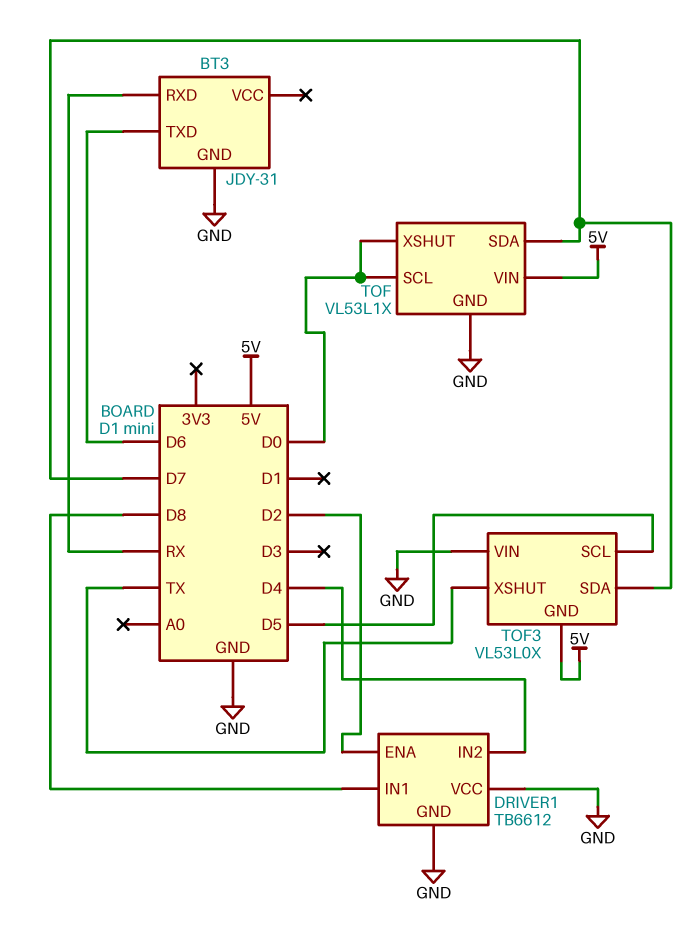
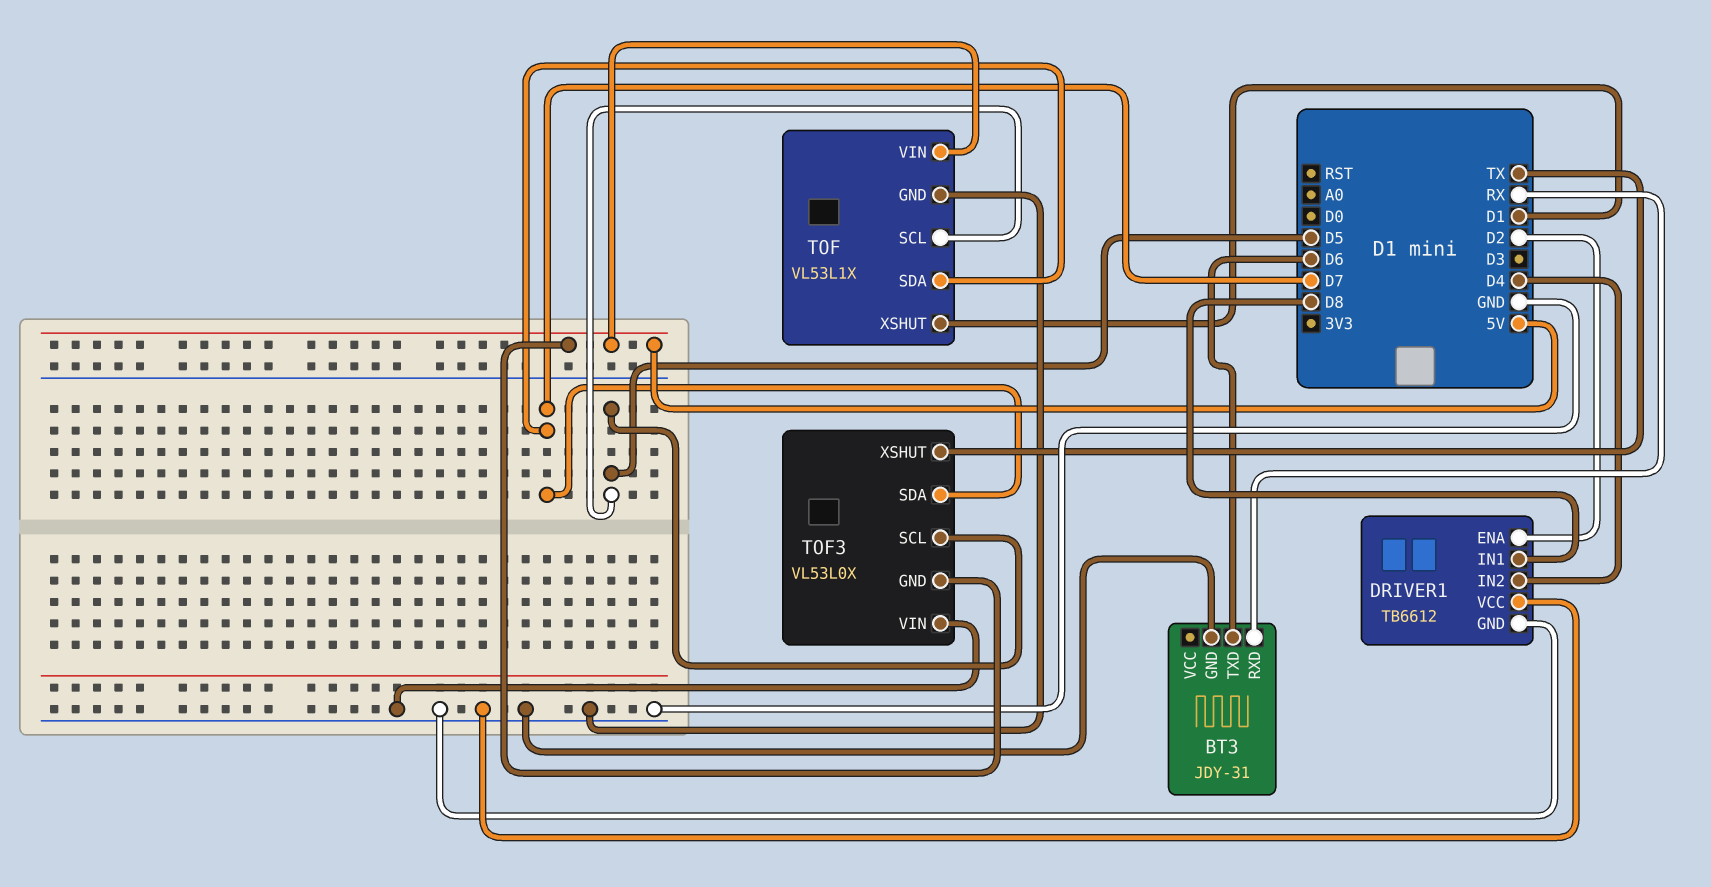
TOF pin SCL: D0 -> D5
TOF pin XSHUT: D0 -> D1

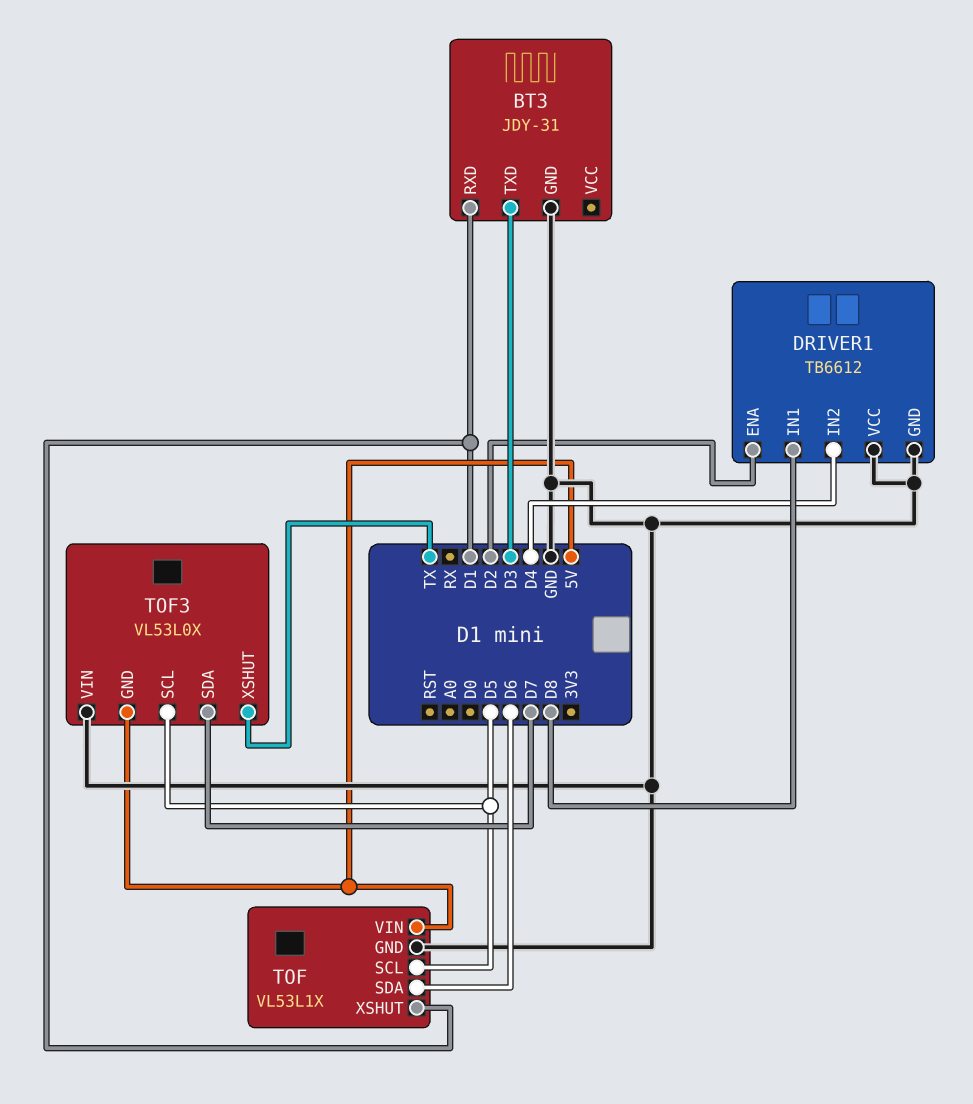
BT3 pin RXD: RX -> D1
BT3 pin TXD: D6 -> D3
TOF pin SDA: D7 -> D6

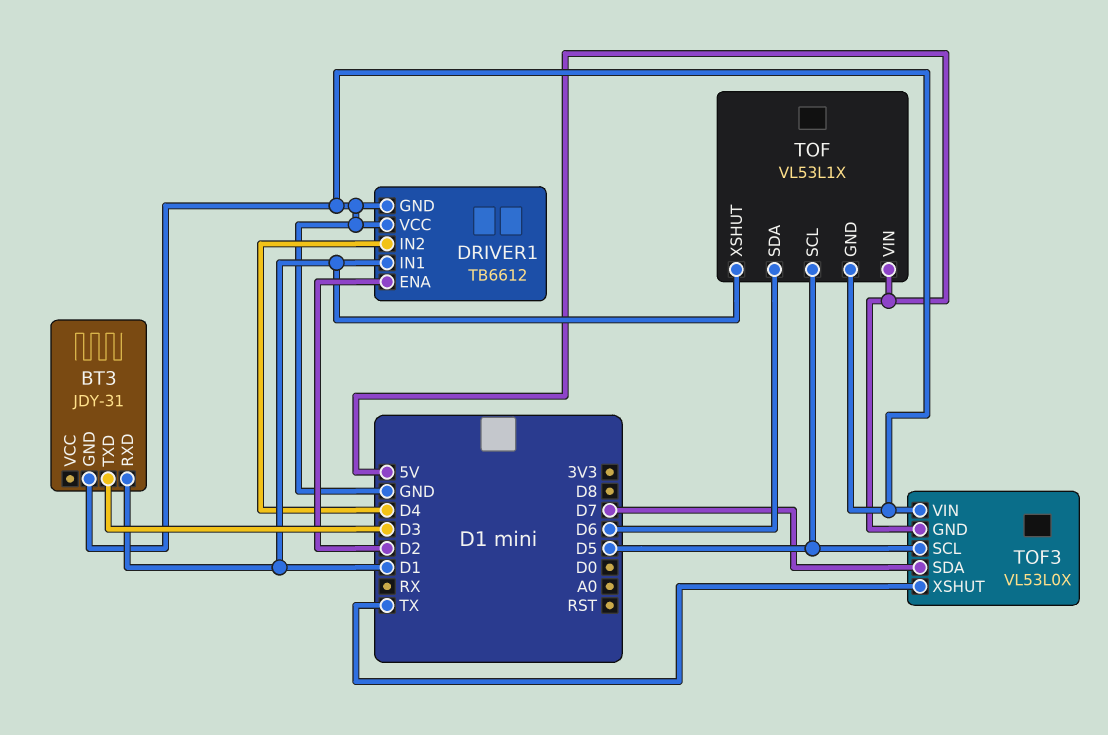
DRIVER1 pin IN1: D8 -> D1

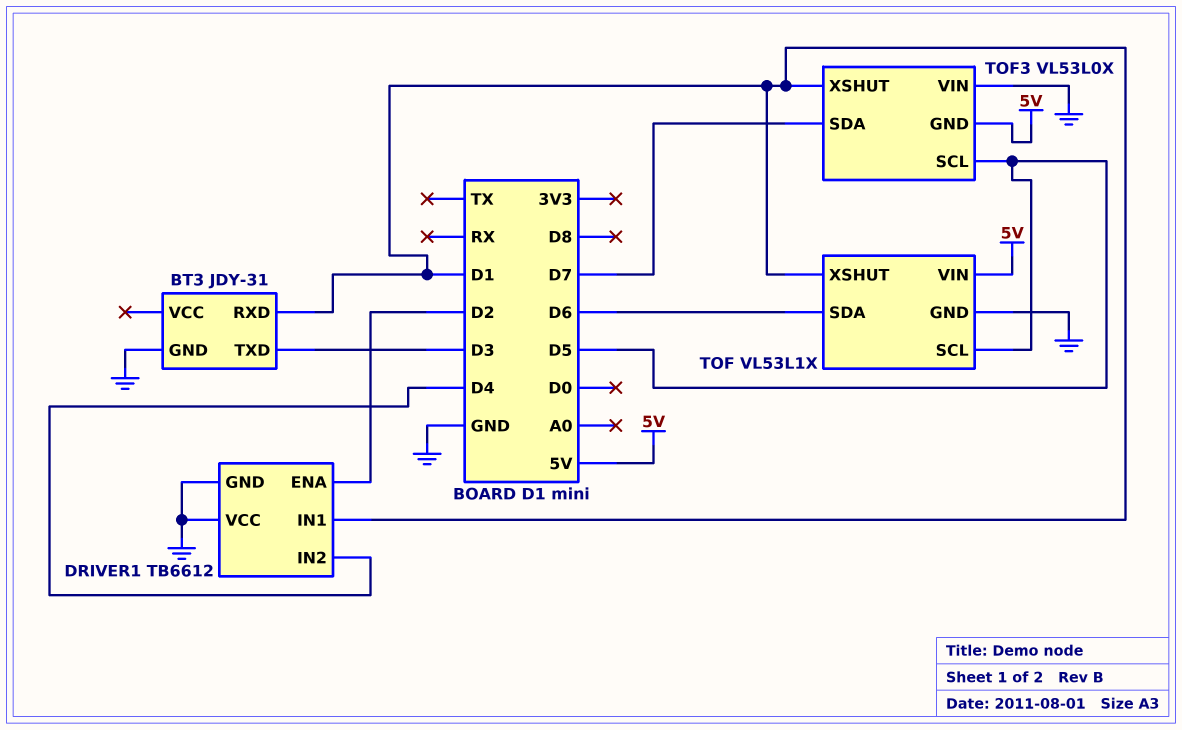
TOF3 pin XSHUT: TX -> D1

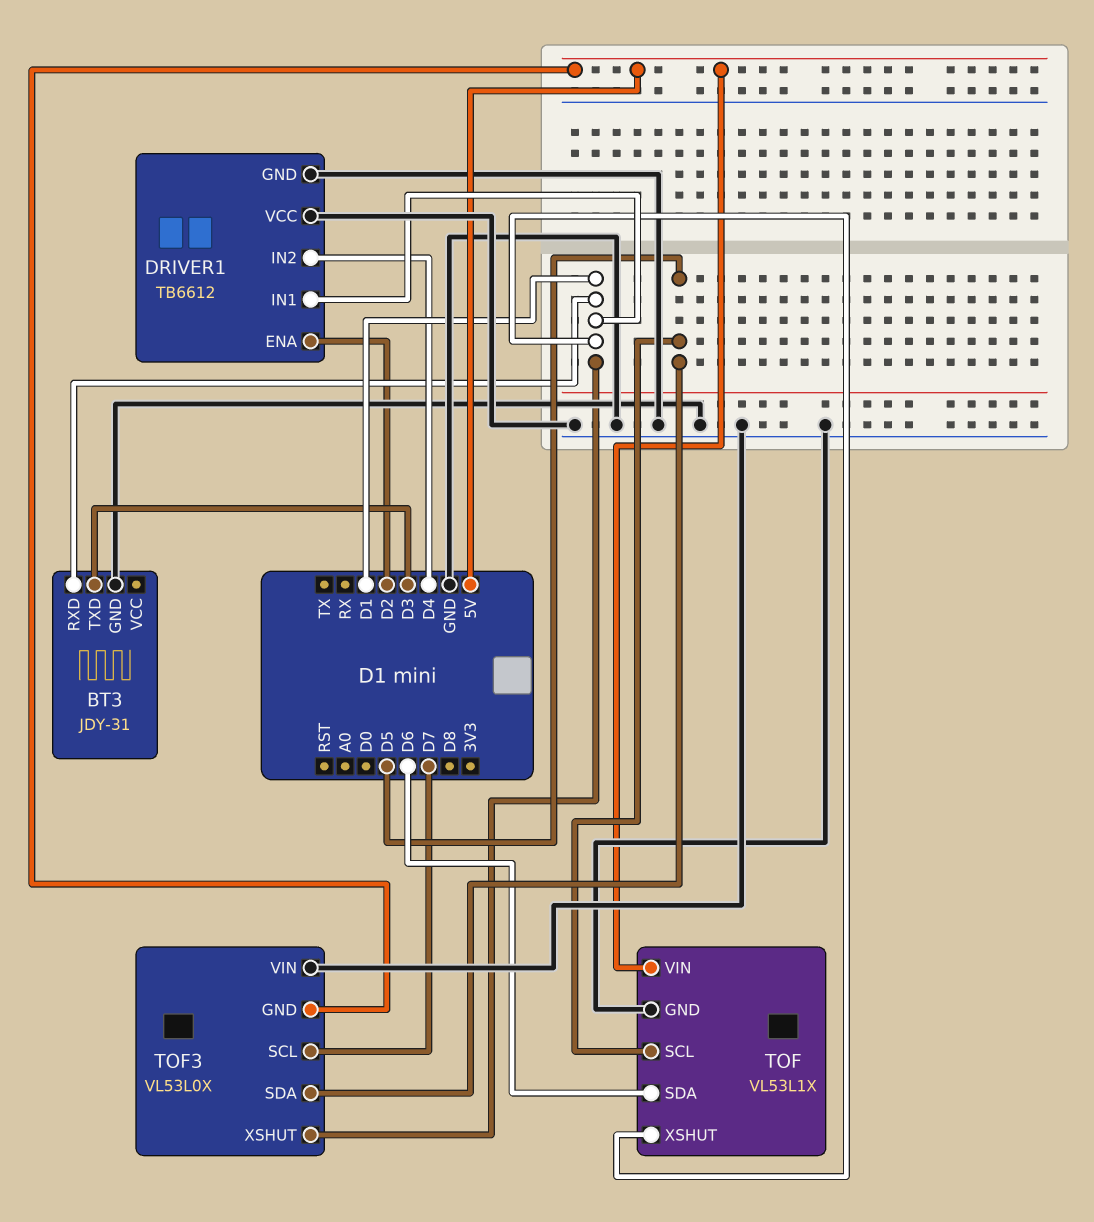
TOF3 pin SCL: D5 -> D7
TOF3 pin SDA: D7 -> D5

